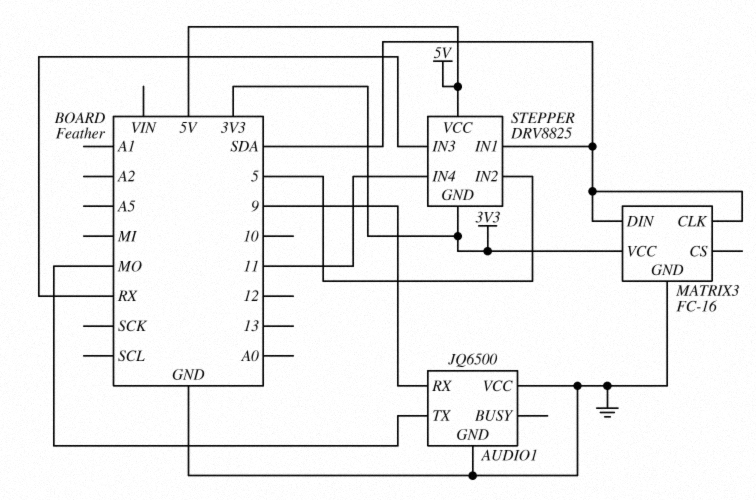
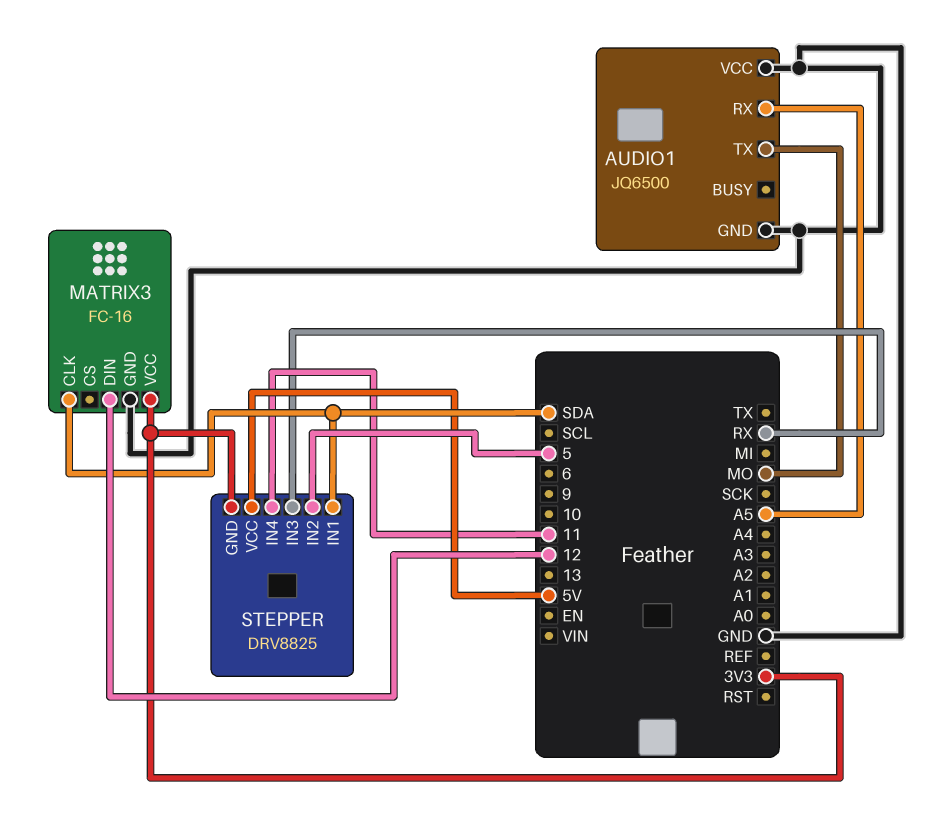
AUDIO1 pin RX: 9 -> A5
MATRIX3 pin DIN: SDA -> 12

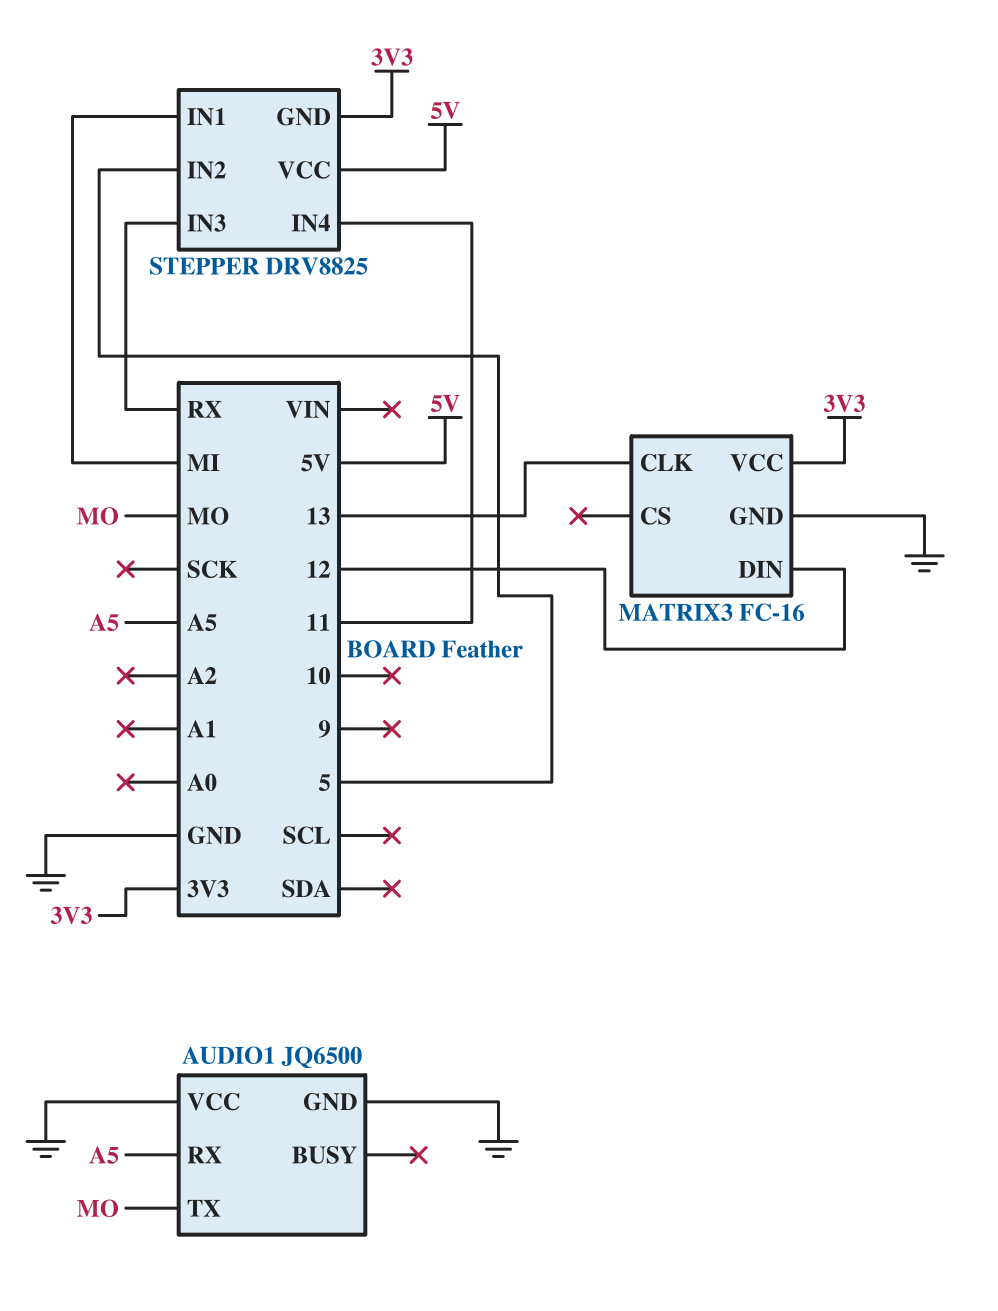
MATRIX3 pin CLK: SDA -> 13
STEPPER pin IN1: SDA -> MI

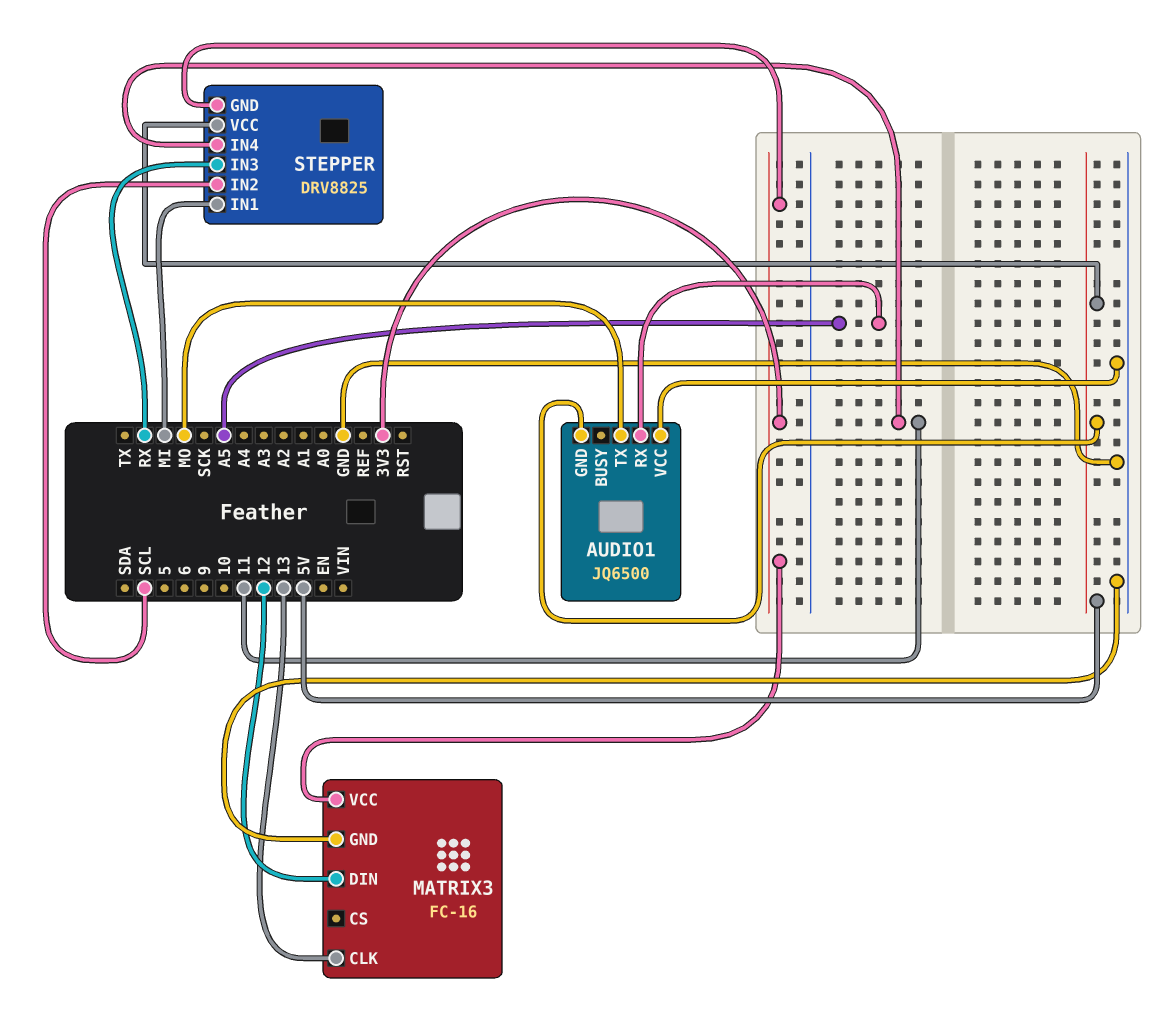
AUDIO1 pin GND: GND -> 5V
STEPPER pin IN2: 5 -> SCL

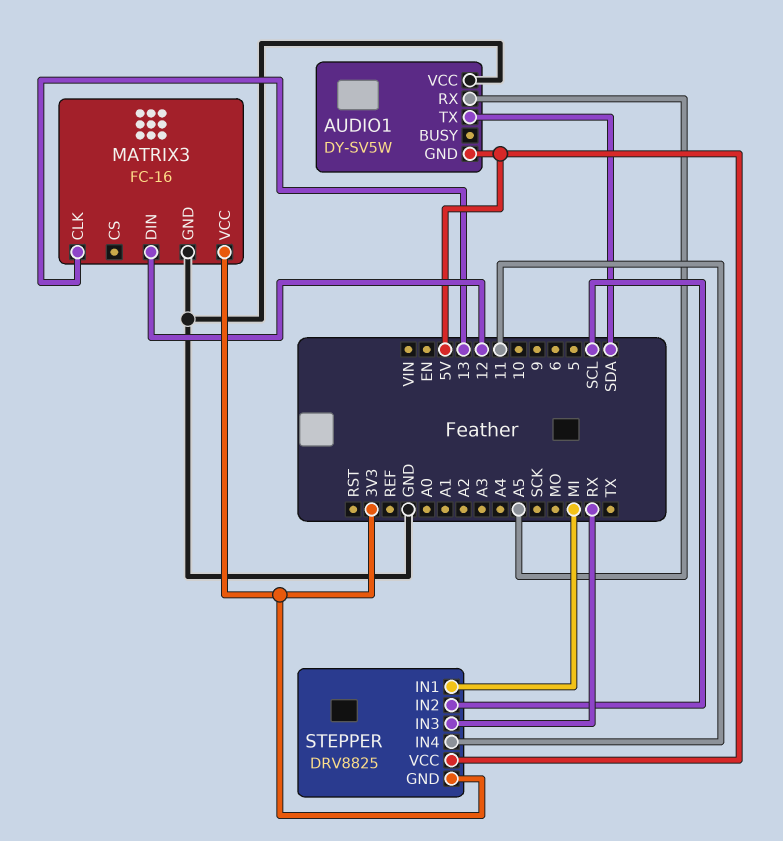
AUDIO1: JQ6500 -> DY-SV5W
AUDIO1 pin TX: MO -> SDA

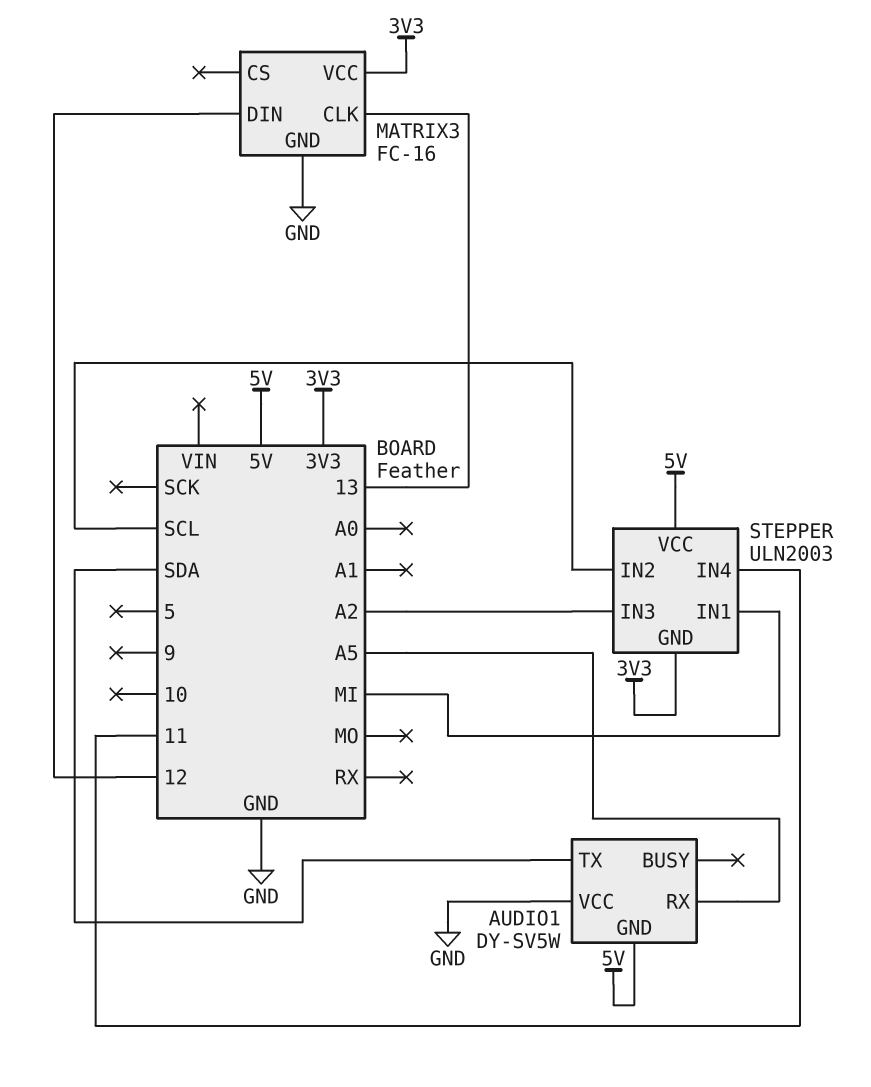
STEPPER: DRV8825 -> ULN2003
STEPPER pin IN3: RX -> A2

